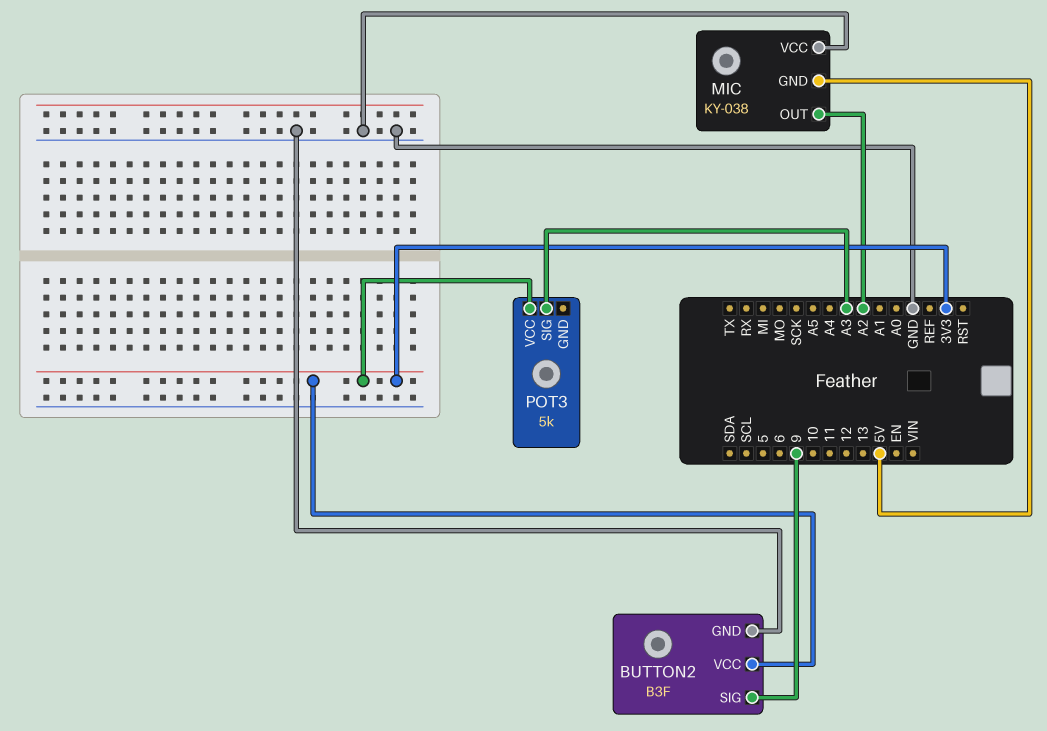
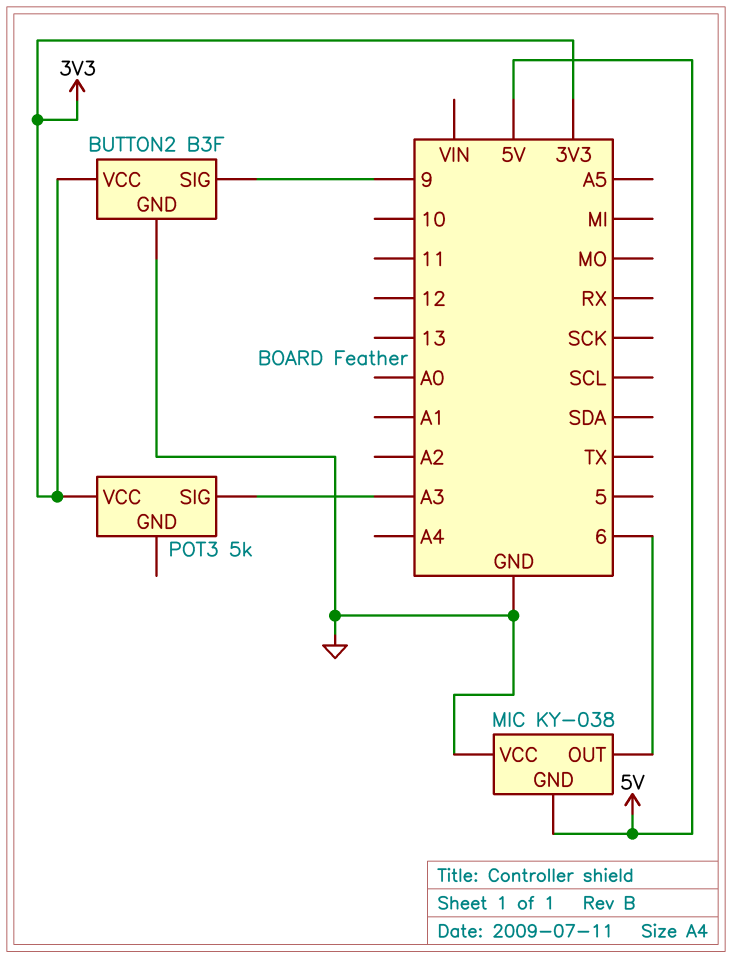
MIC pin OUT: A2 -> 6

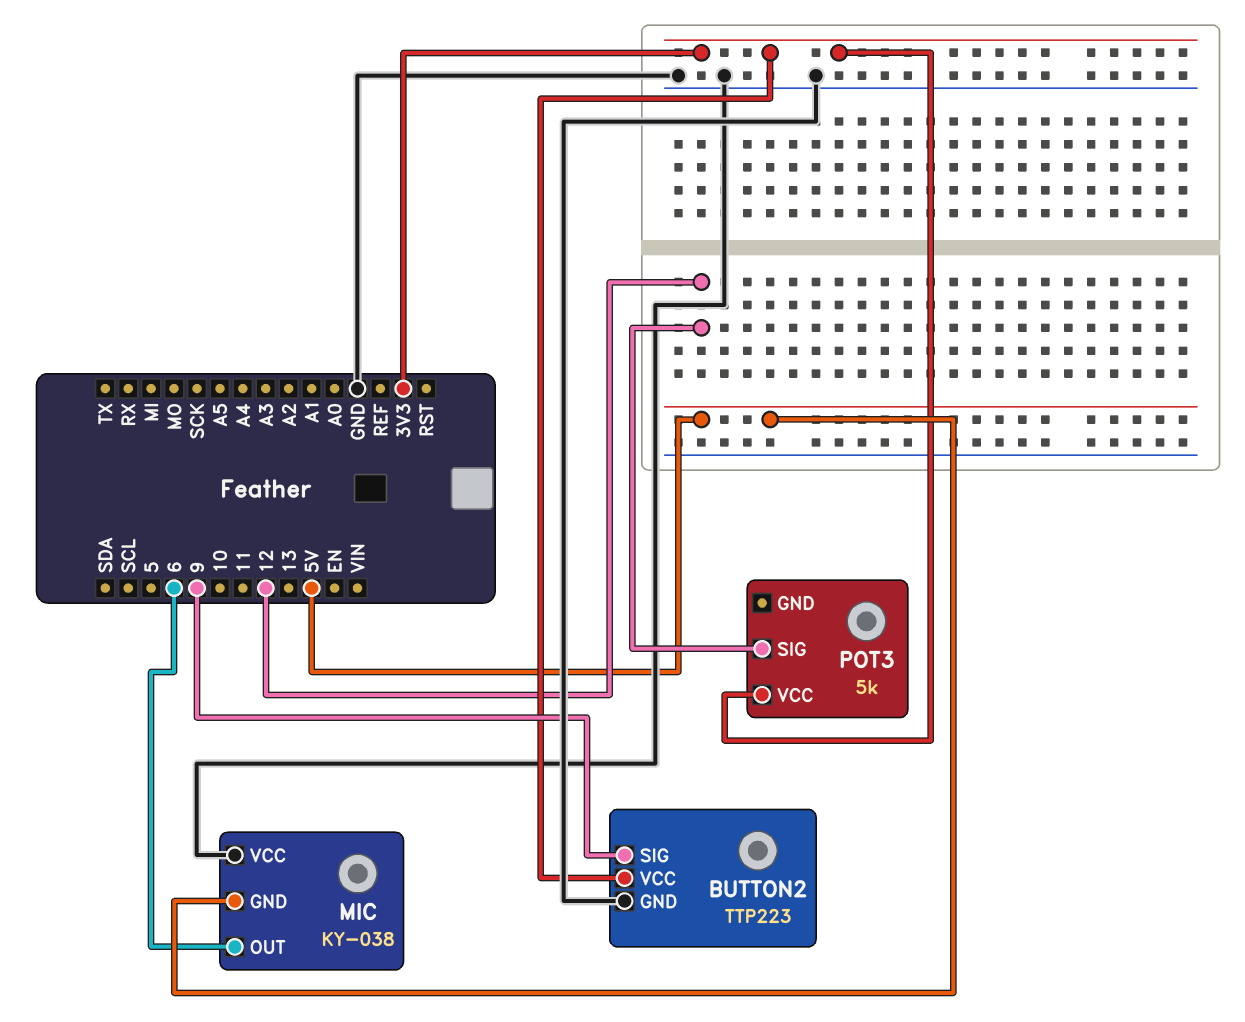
BUTTON2: B3F -> TTP223
POT3 pin SIG: A3 -> 12

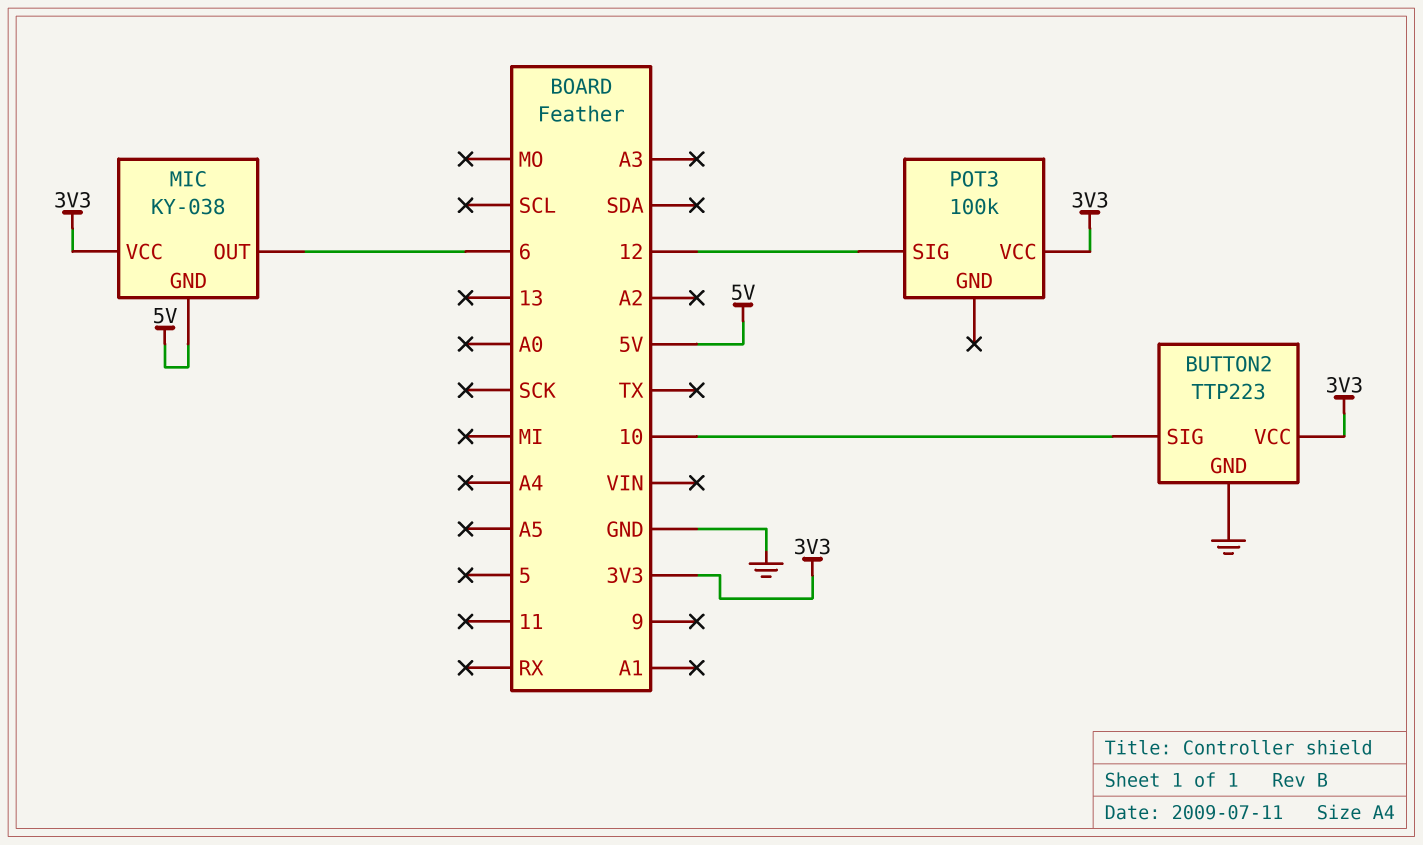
BUTTON2 pin SIG: 9 -> 10
MIC pin VCC: GND -> 3V3
POT3: 5k -> 100k

